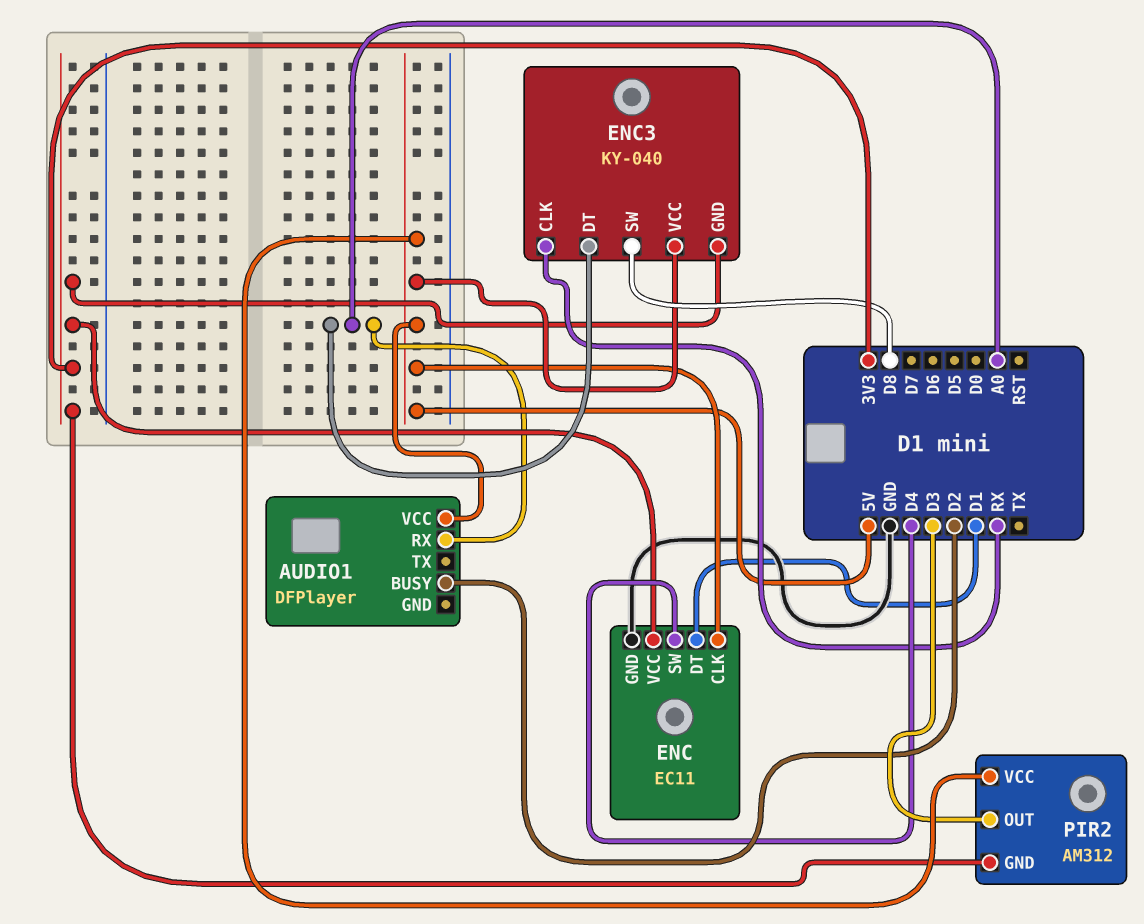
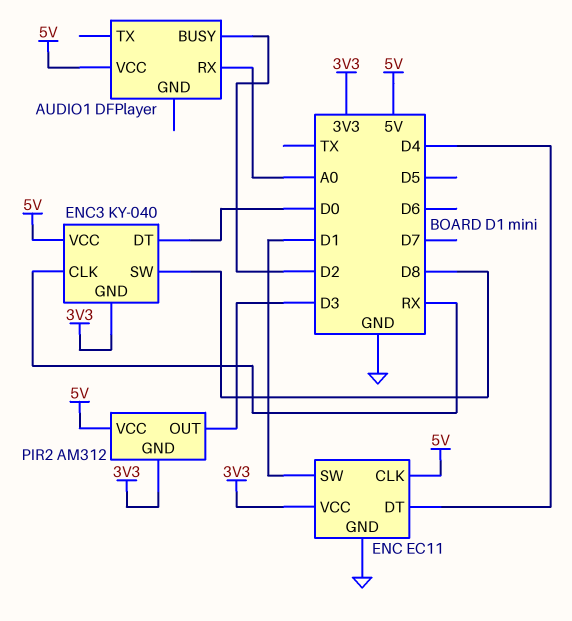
ENC pin DT: D1 -> D4
ENC pin SW: D4 -> D1
ENC3 pin DT: A0 -> D0

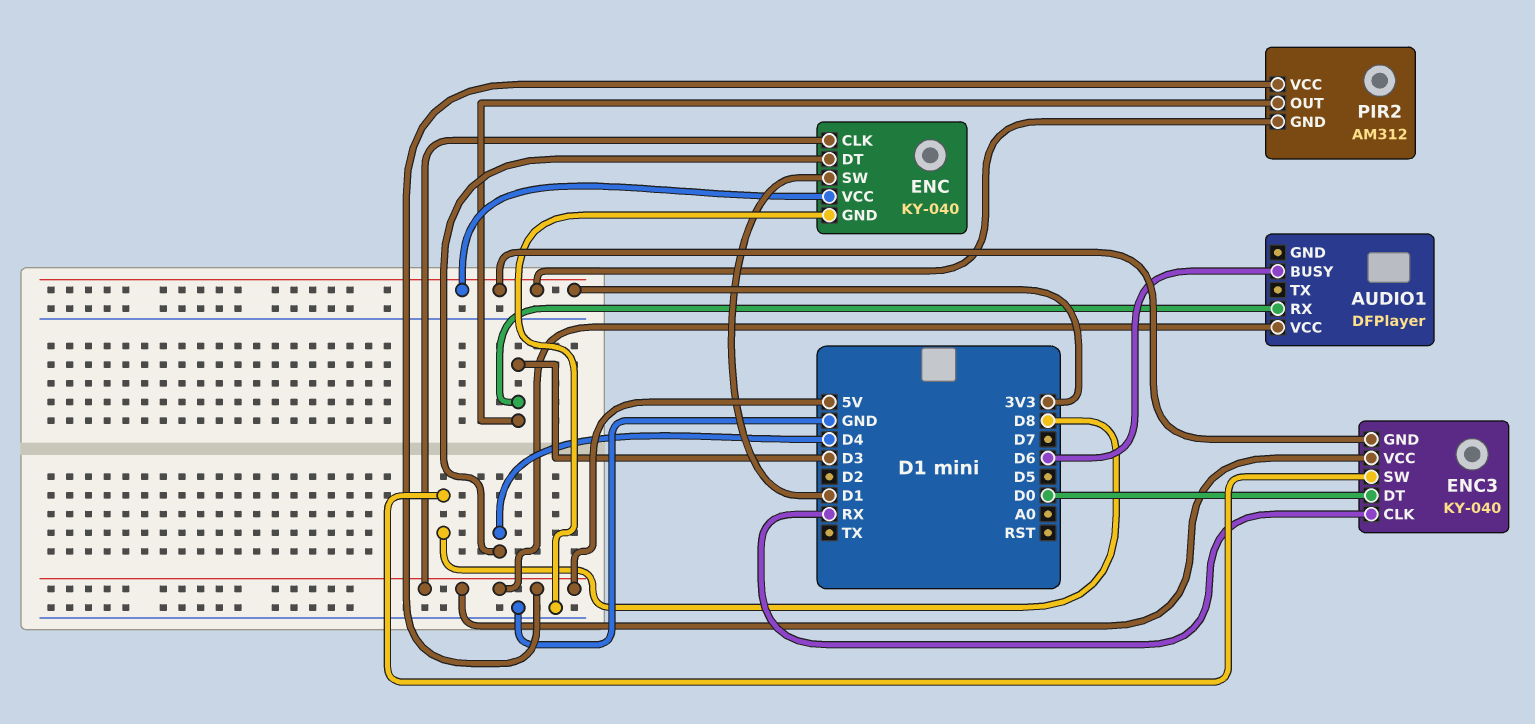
AUDIO1 pin BUSY: D2 -> D6
AUDIO1 pin RX: A0 -> D3
ENC: EC11 -> KY-040

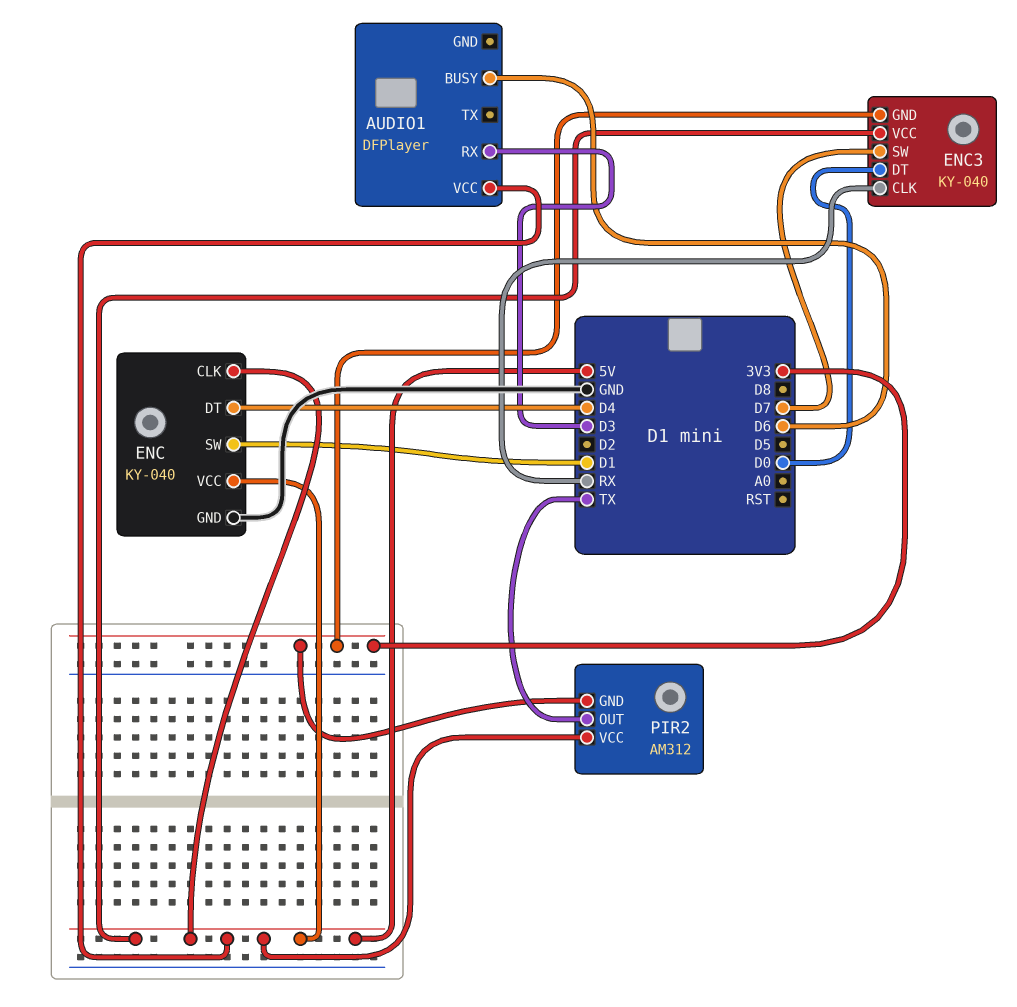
ENC pin VCC: 3V3 -> 5V
ENC3 pin SW: D8 -> D7
PIR2 pin OUT: D3 -> TX

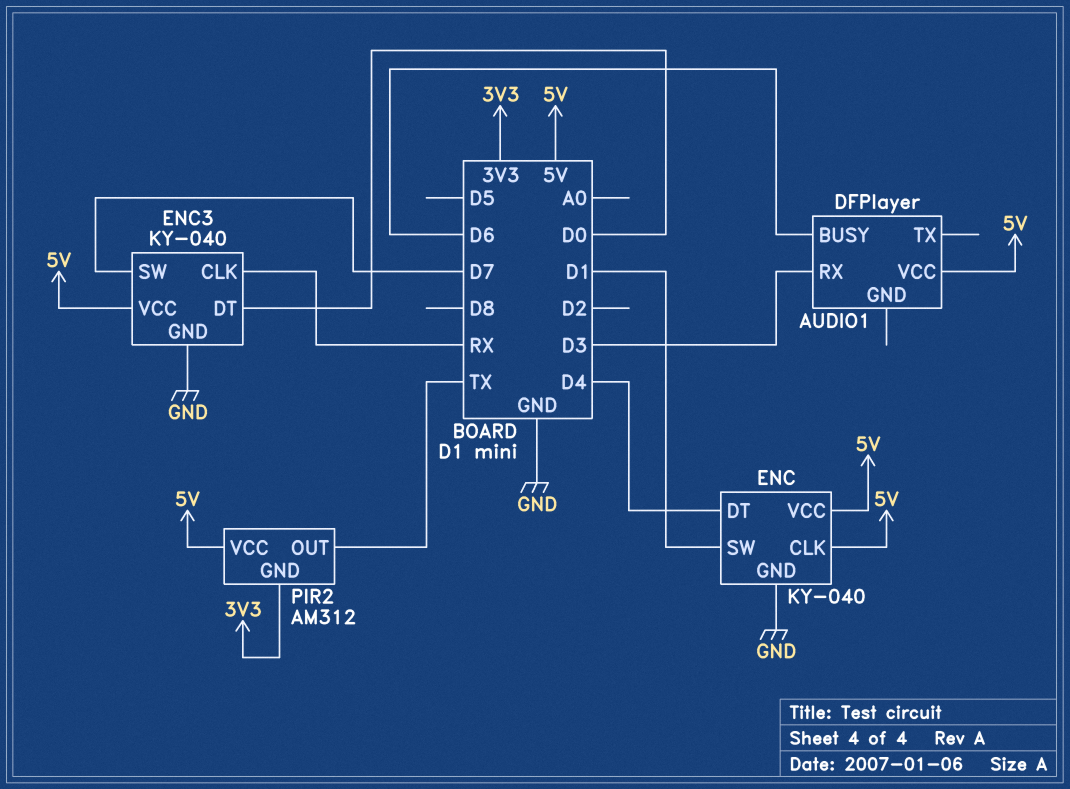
ENC3 pin GND: 3V3 -> GND

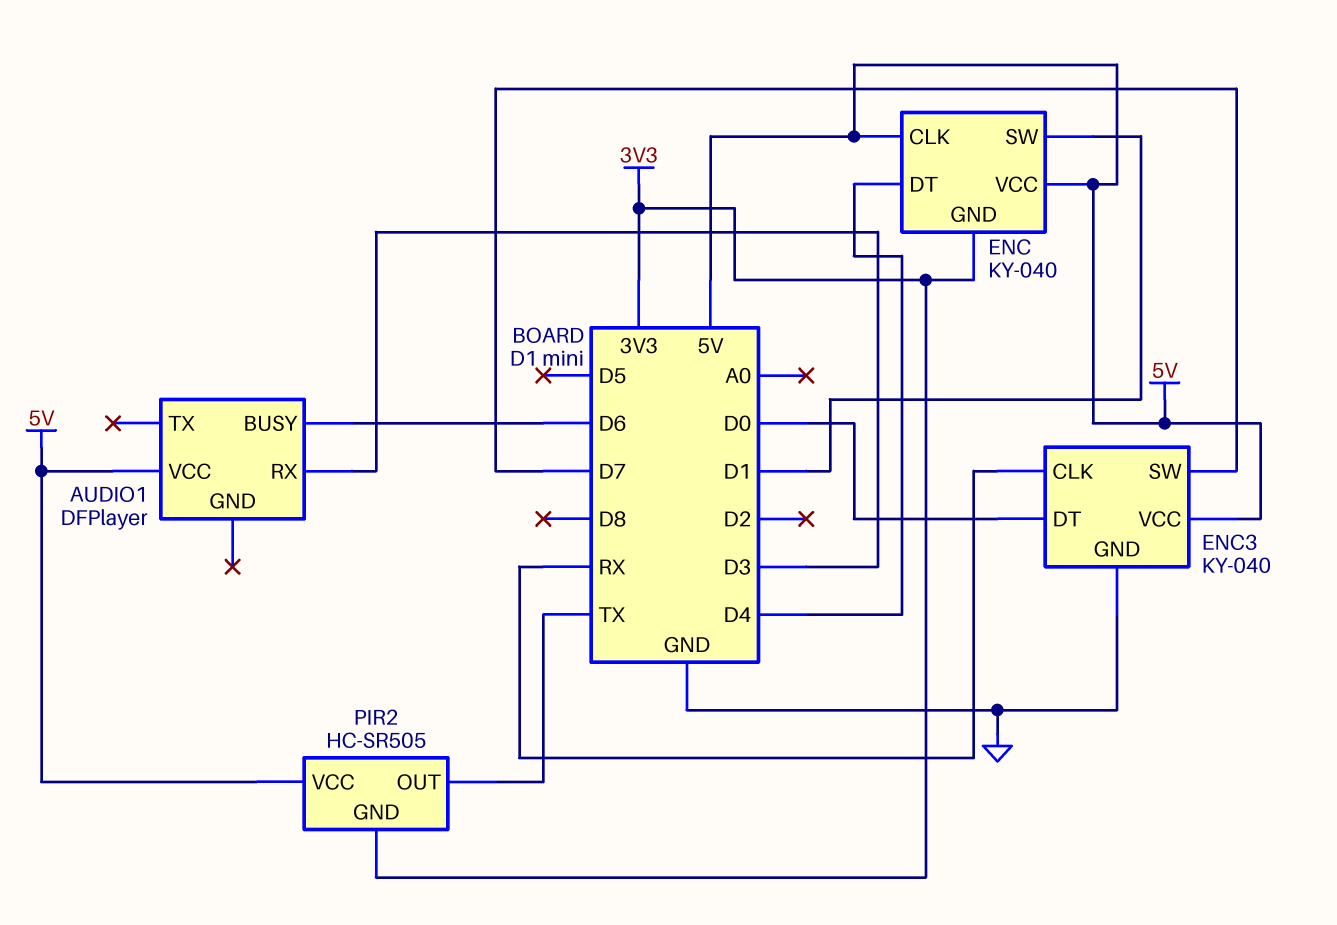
ENC pin GND: GND -> 3V3
PIR2: AM312 -> HC-SR505

